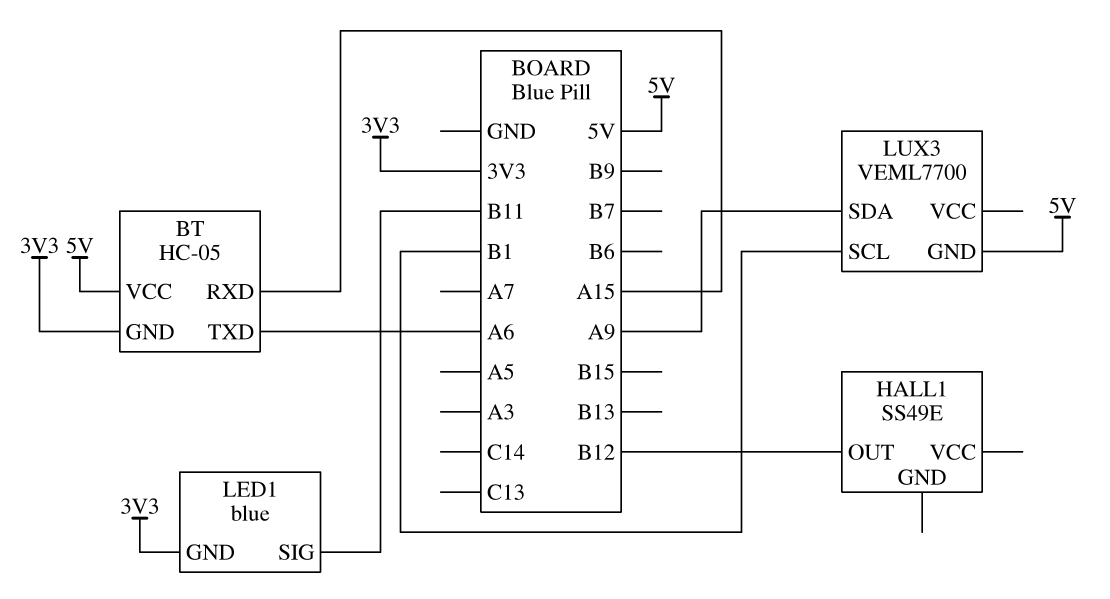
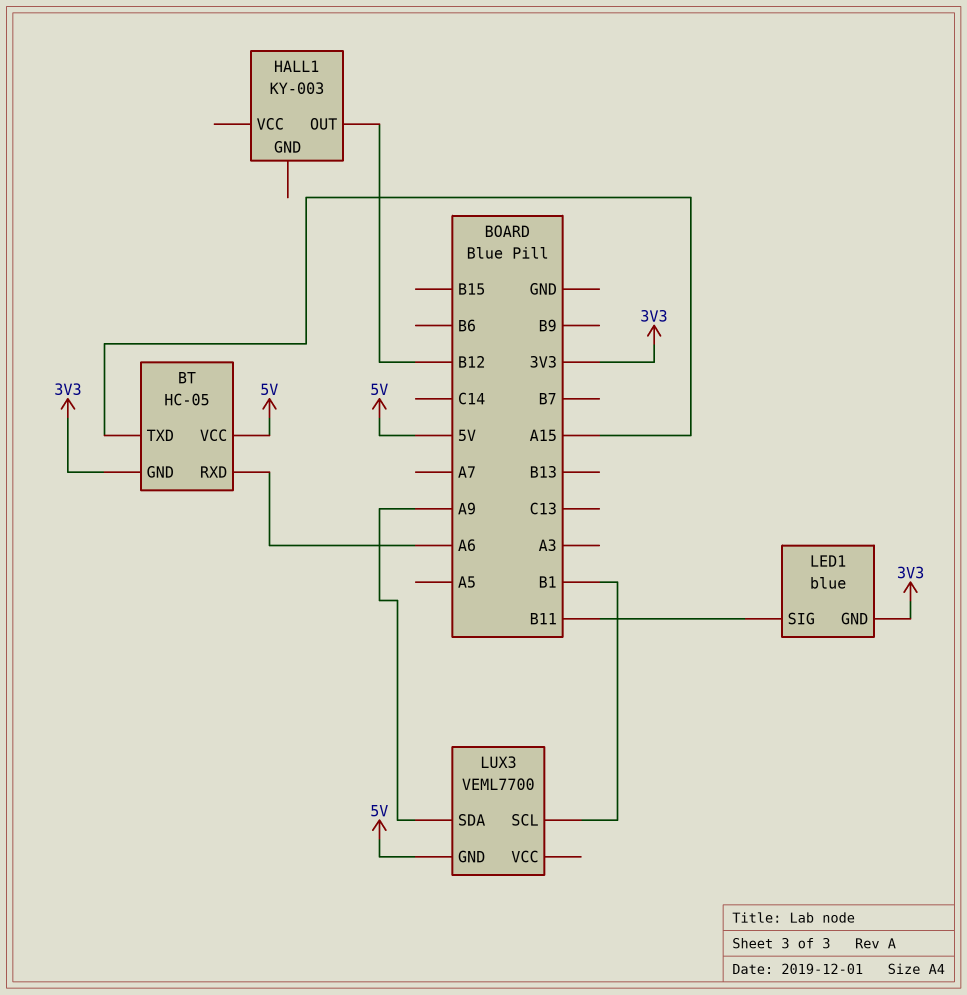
BT pin RXD: A15 -> A6
BT pin TXD: A6 -> A15
HALL1: SS49E -> KY-003

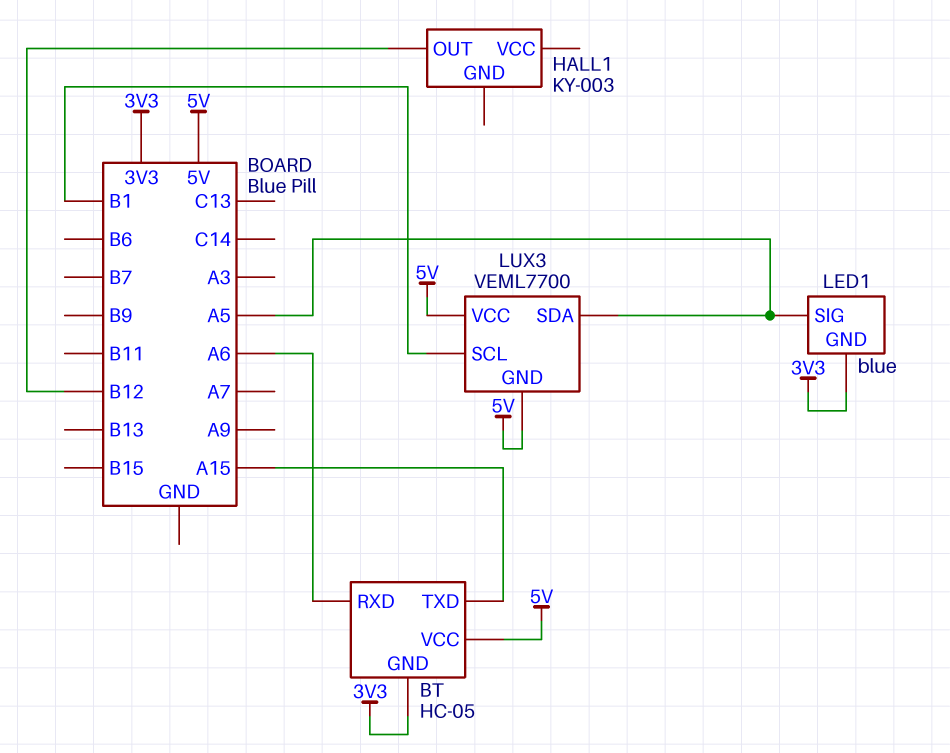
LED1 pin SIG: B11 -> A5
LUX3 pin SDA: A9 -> A5
LUX3 pin VCC: none -> 5V

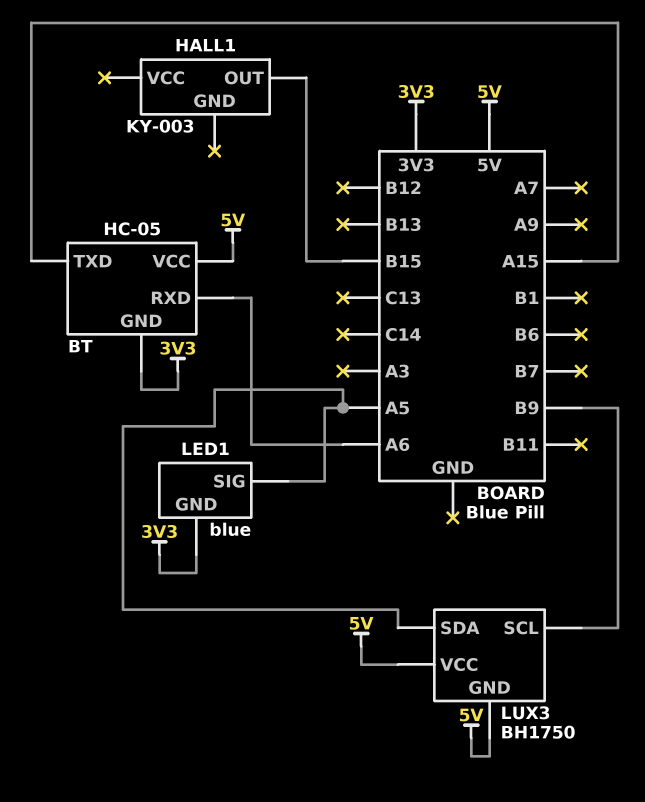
HALL1 pin OUT: B12 -> B15
LUX3: VEML7700 -> BH1750
LUX3 pin SCL: B1 -> B9

